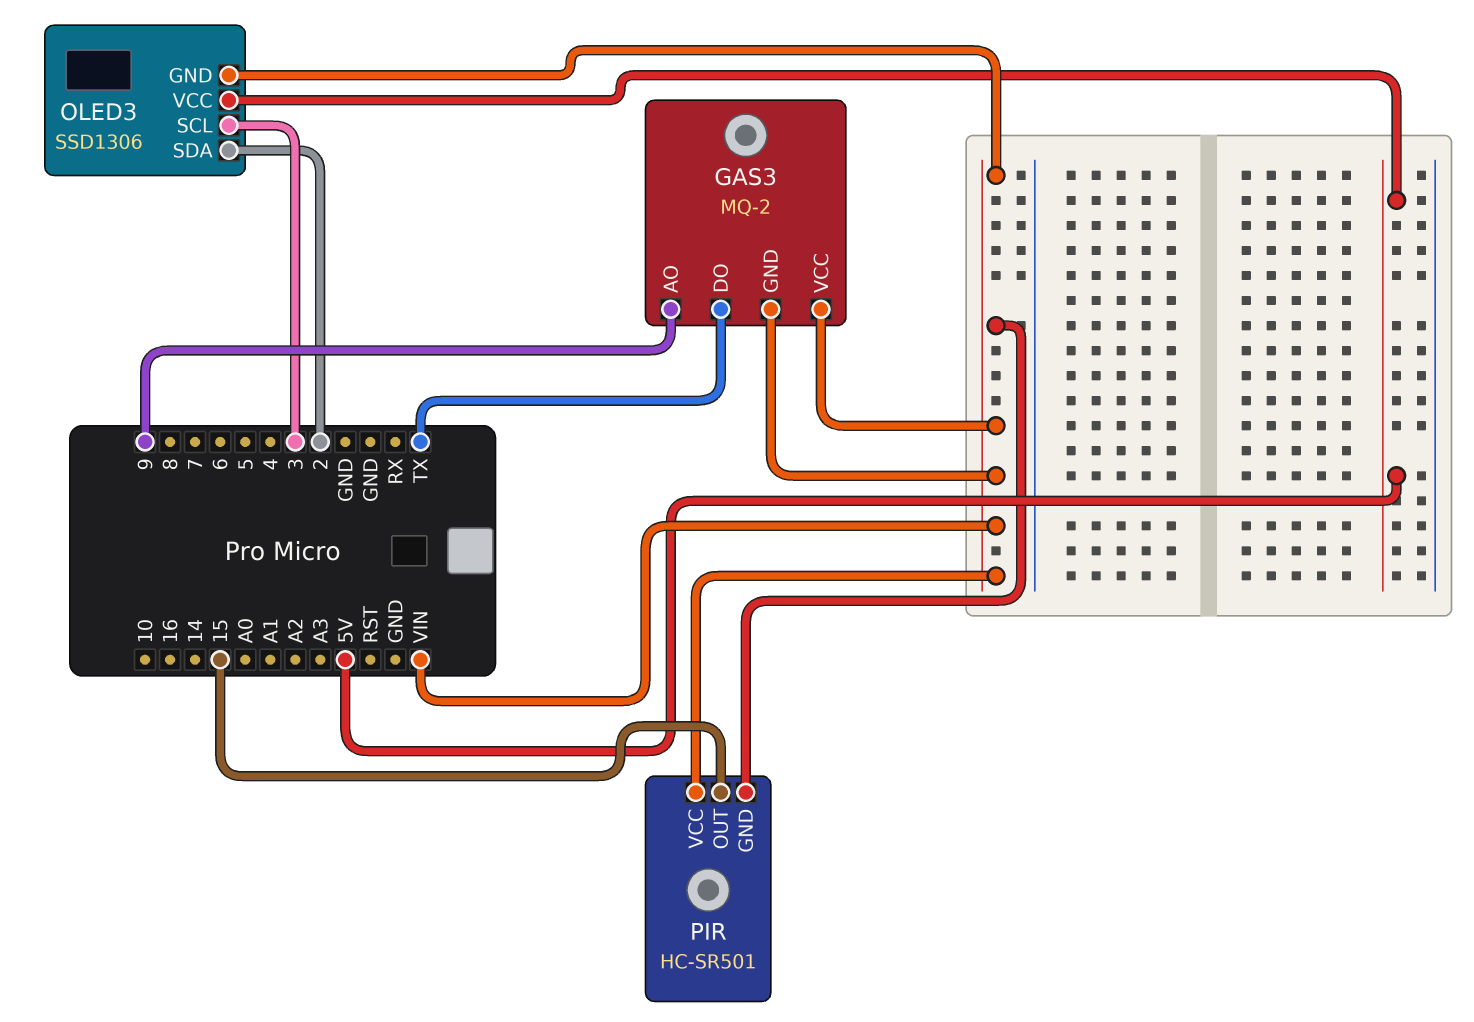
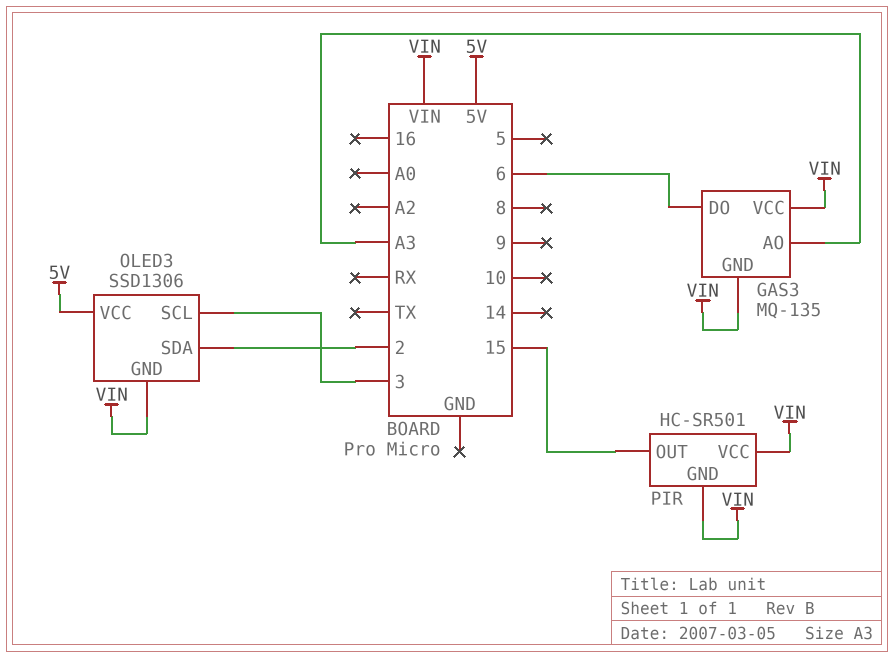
GAS3: MQ-2 -> MQ-135
GAS3 pin AO: 9 -> A3
GAS3 pin DO: TX -> 6

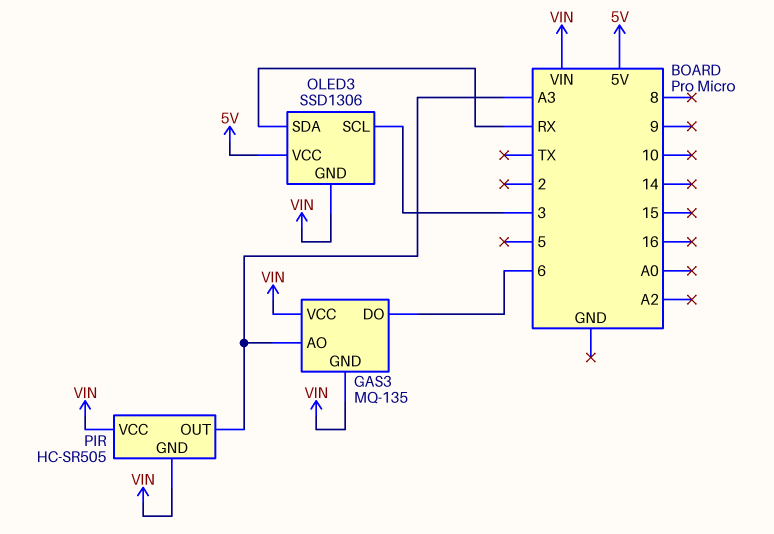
OLED3 pin SDA: 2 -> RX
PIR: HC-SR501 -> HC-SR505
PIR pin OUT: 15 -> A3

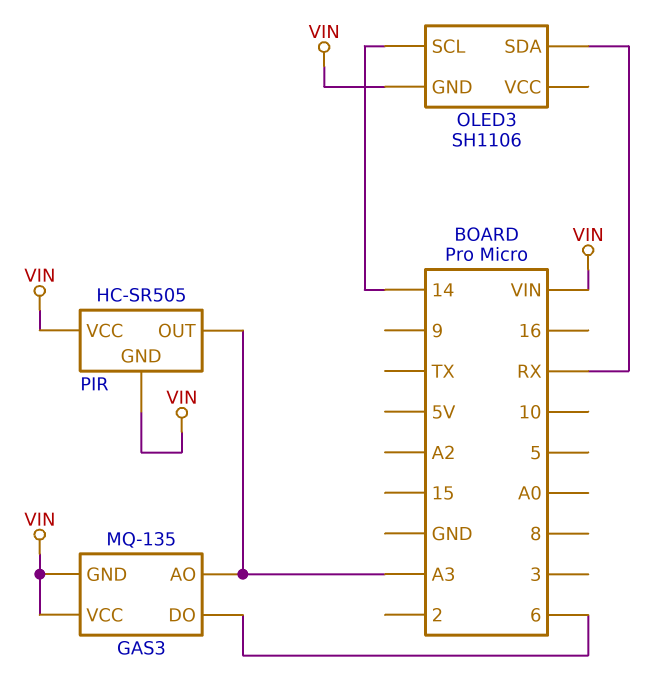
OLED3: SSD1306 -> SH1106
OLED3 pin SCL: 3 -> 14
OLED3 pin VCC: 5V -> none

